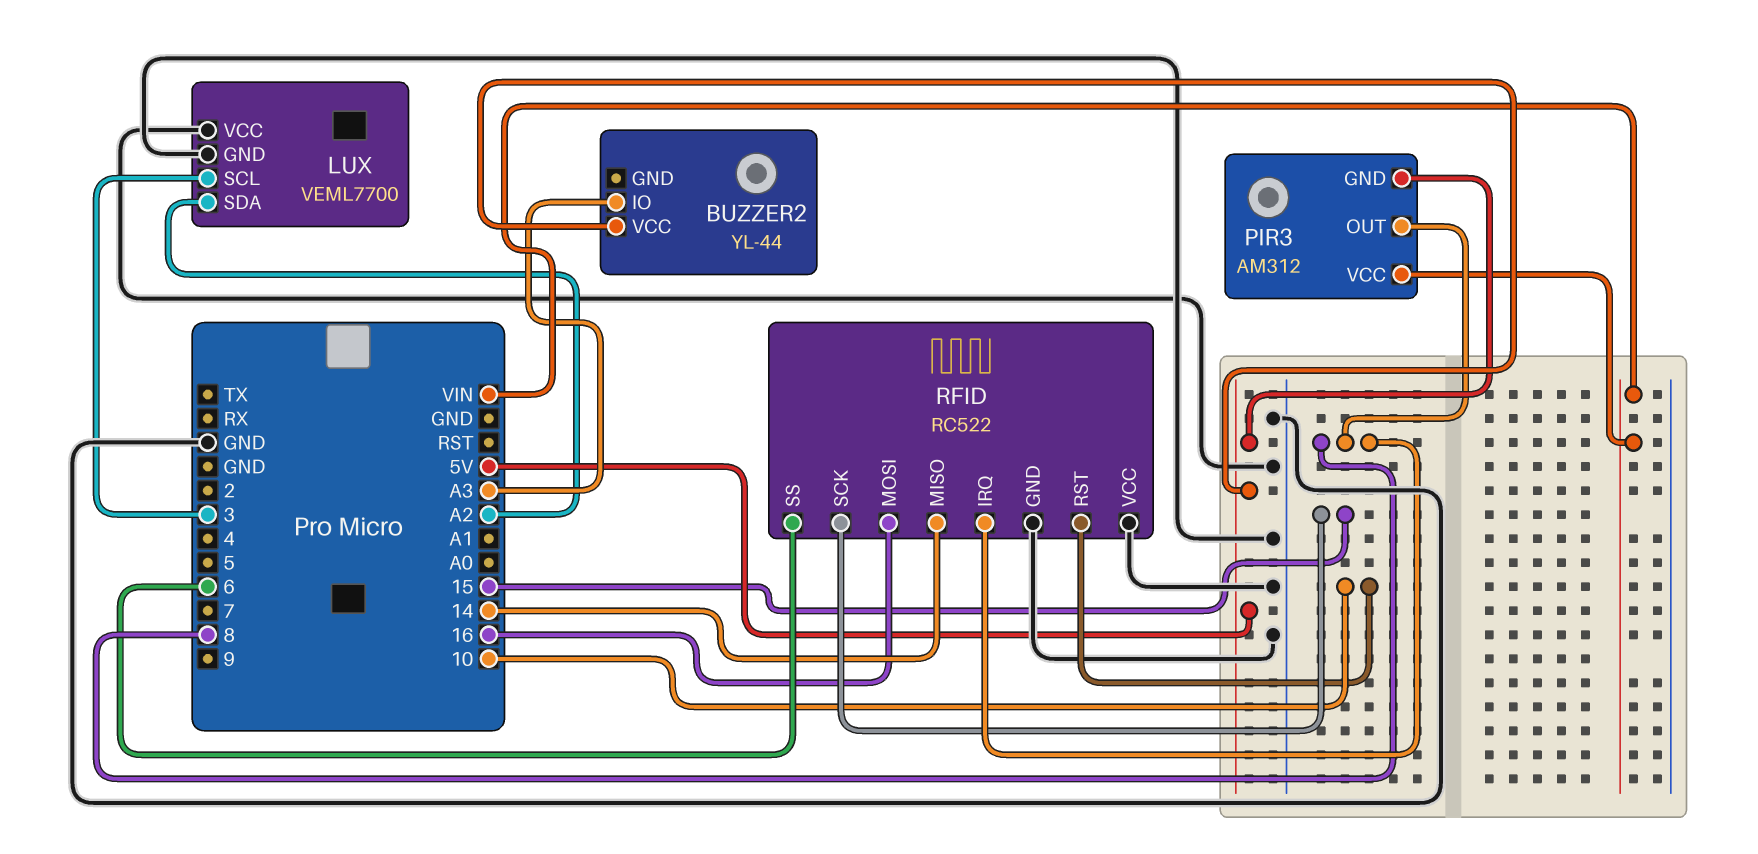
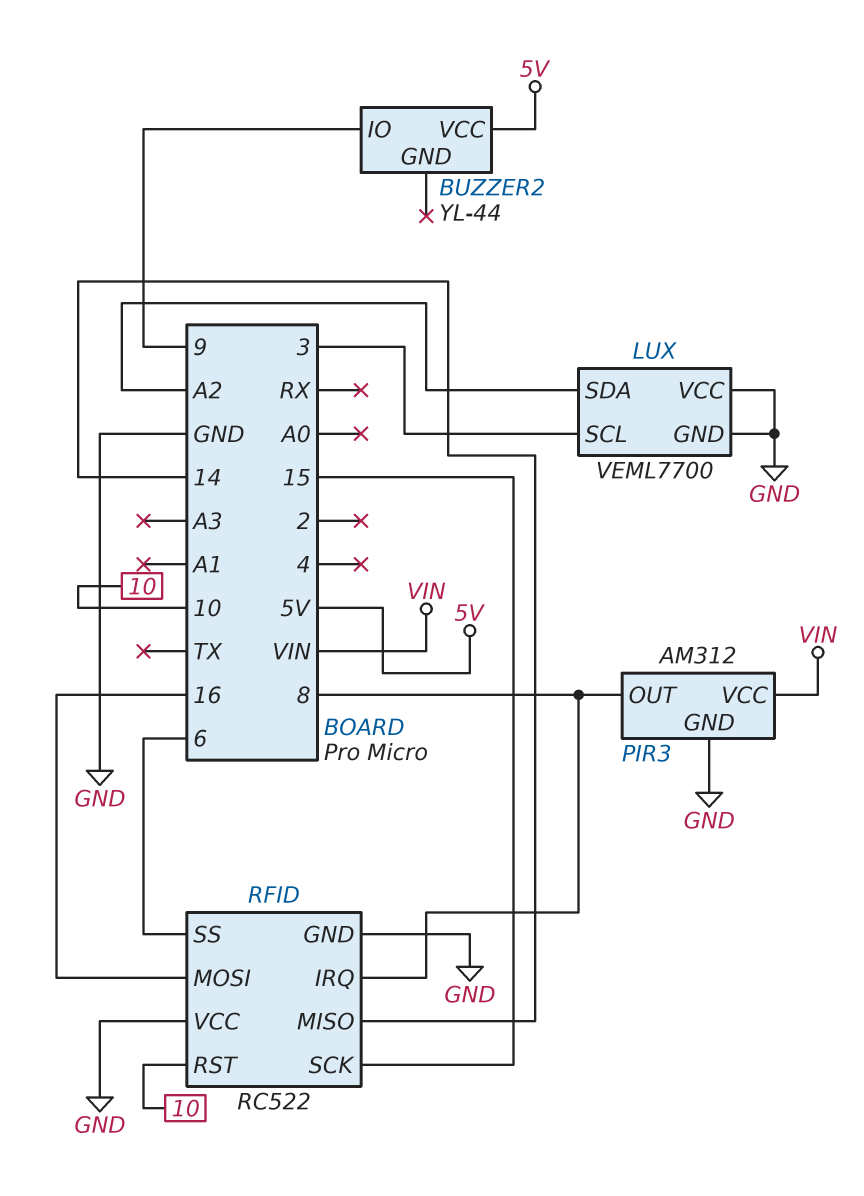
BUZZER2 pin IO: A3 -> 9
PIR3 pin GND: 5V -> GND

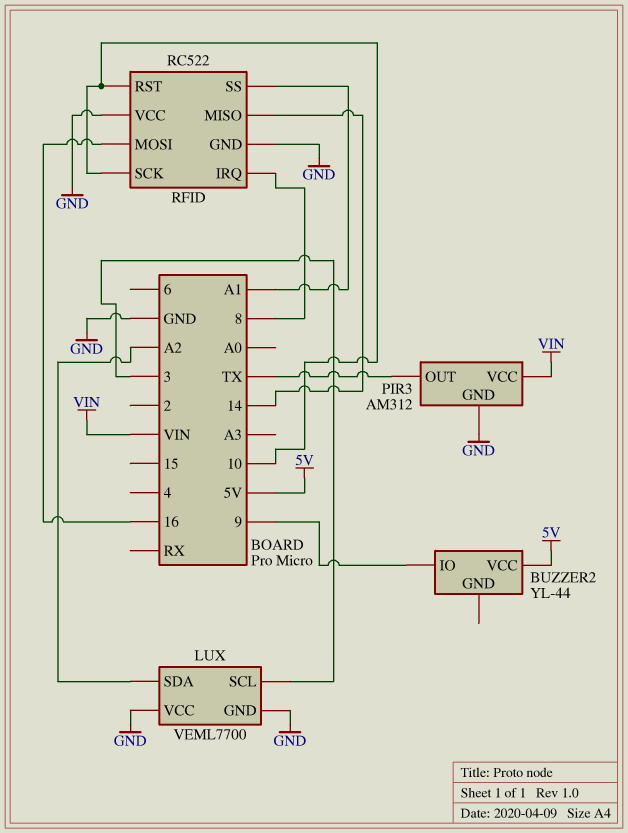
PIR3 pin OUT: 8 -> TX
RFID pin SCK: 15 -> 10
RFID pin SS: 6 -> A1

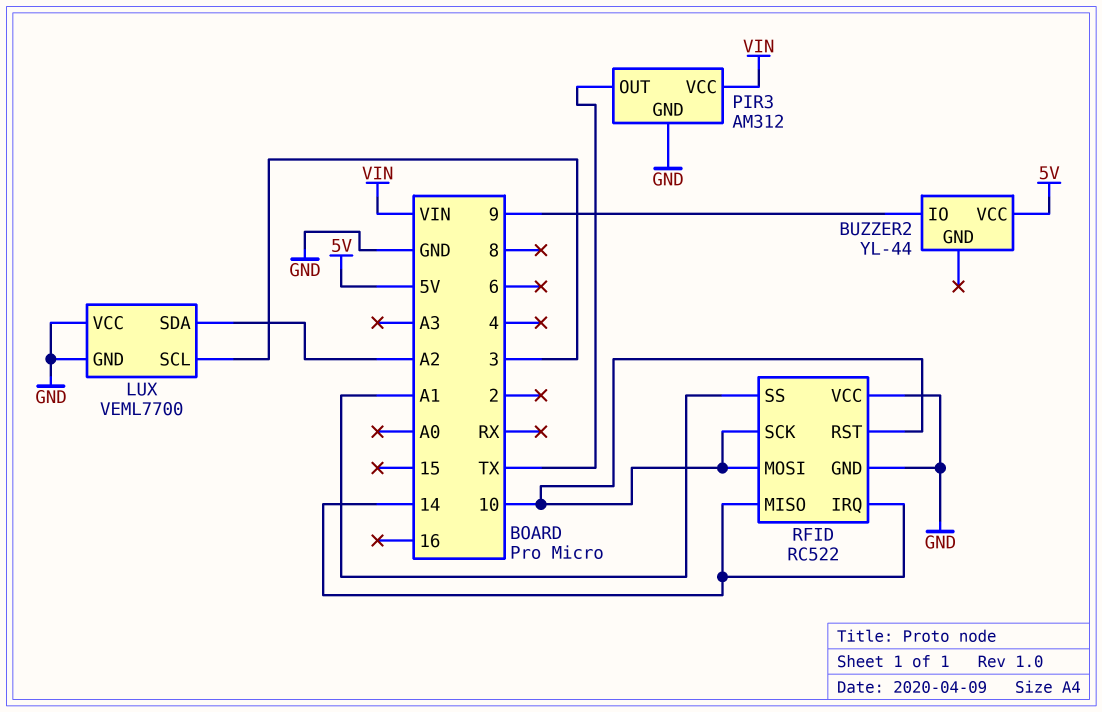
RFID pin IRQ: 8 -> 14
RFID pin MOSI: 16 -> 10

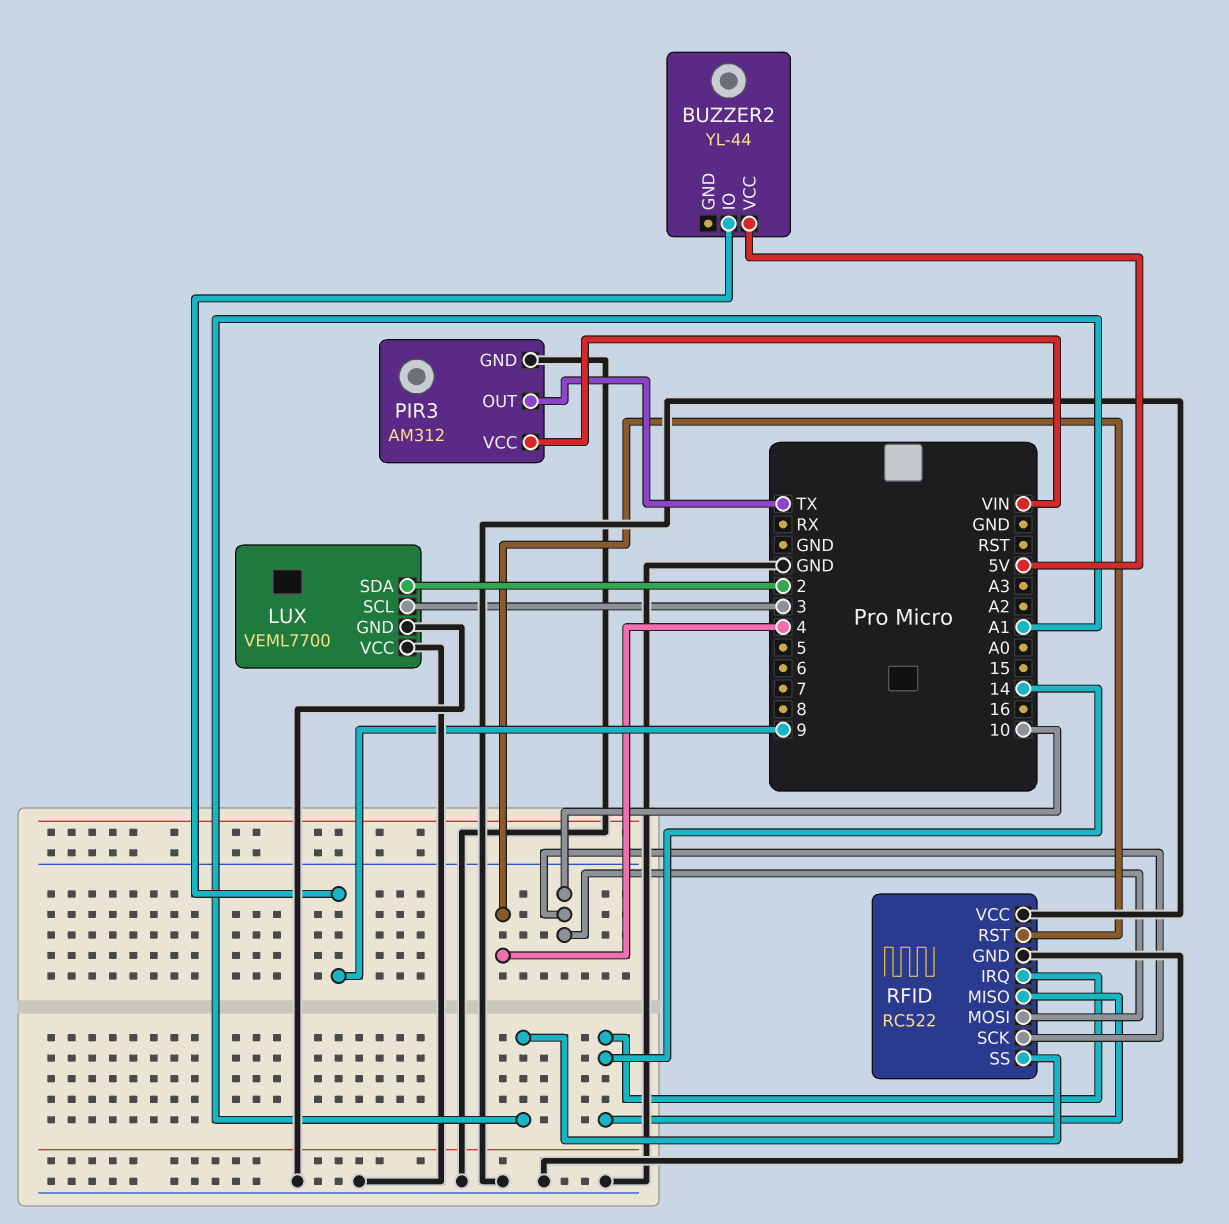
LUX pin SDA: A2 -> 2
RFID pin RST: 10 -> 4

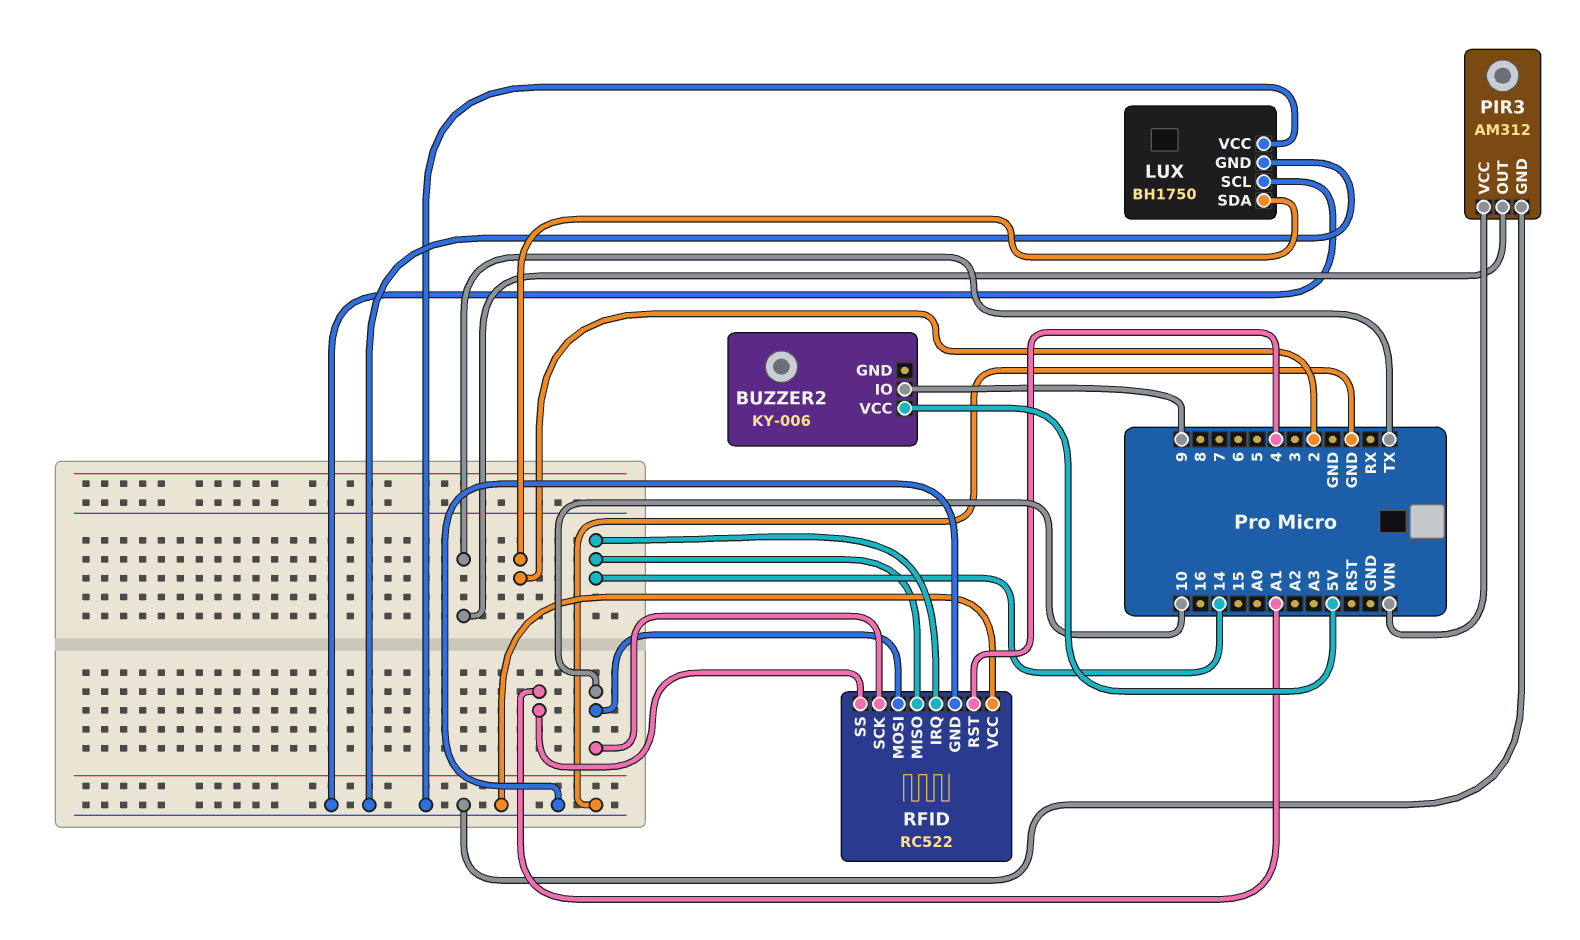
BUZZER2: YL-44 -> KY-006
LUX: VEML7700 -> BH1750
LUX pin SCL: 3 -> GND

